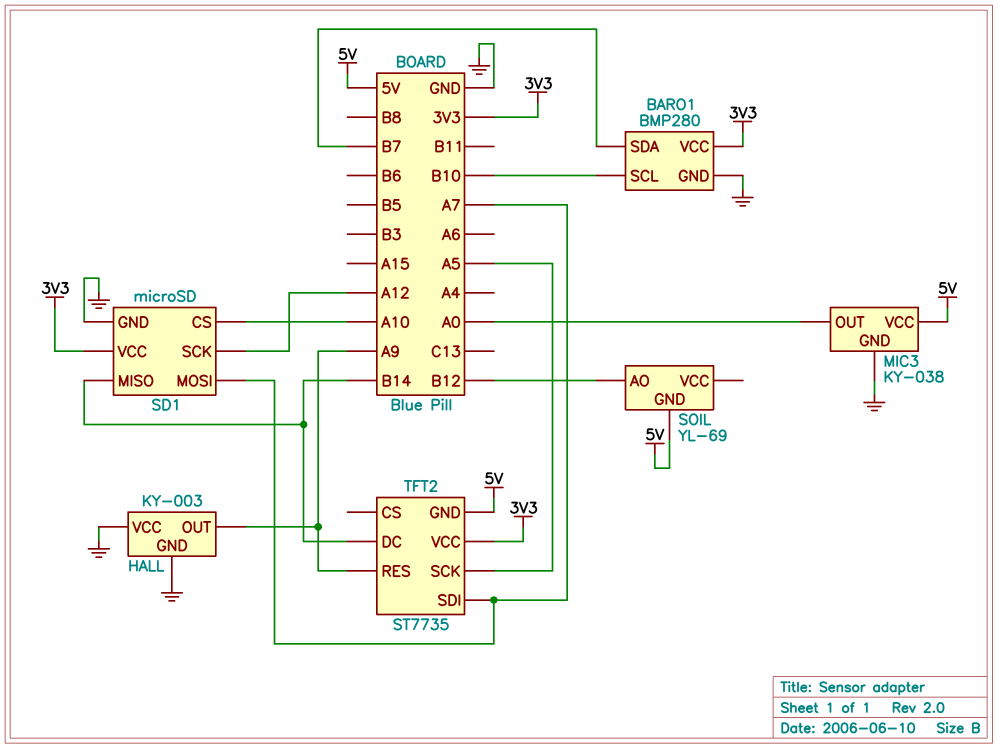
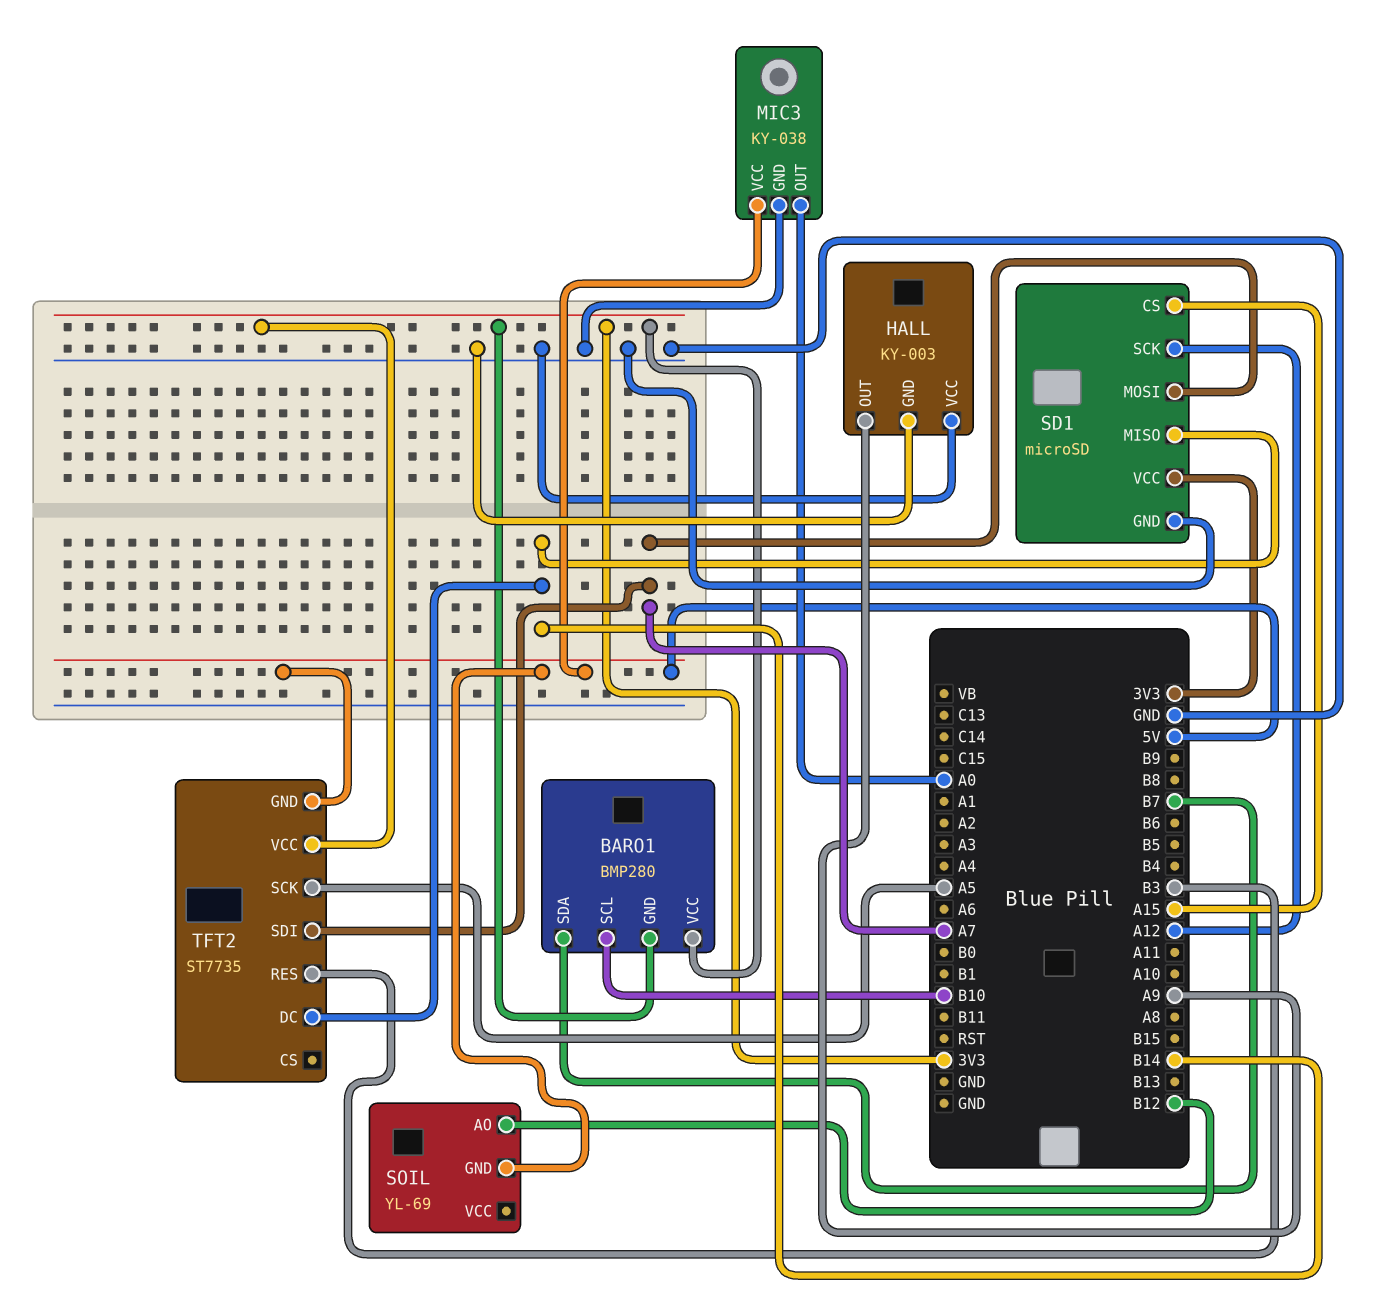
BARO1 pin GND: GND -> 3V3
SD1 pin CS: A10 -> A15
TFT2 pin RES: A9 -> B3

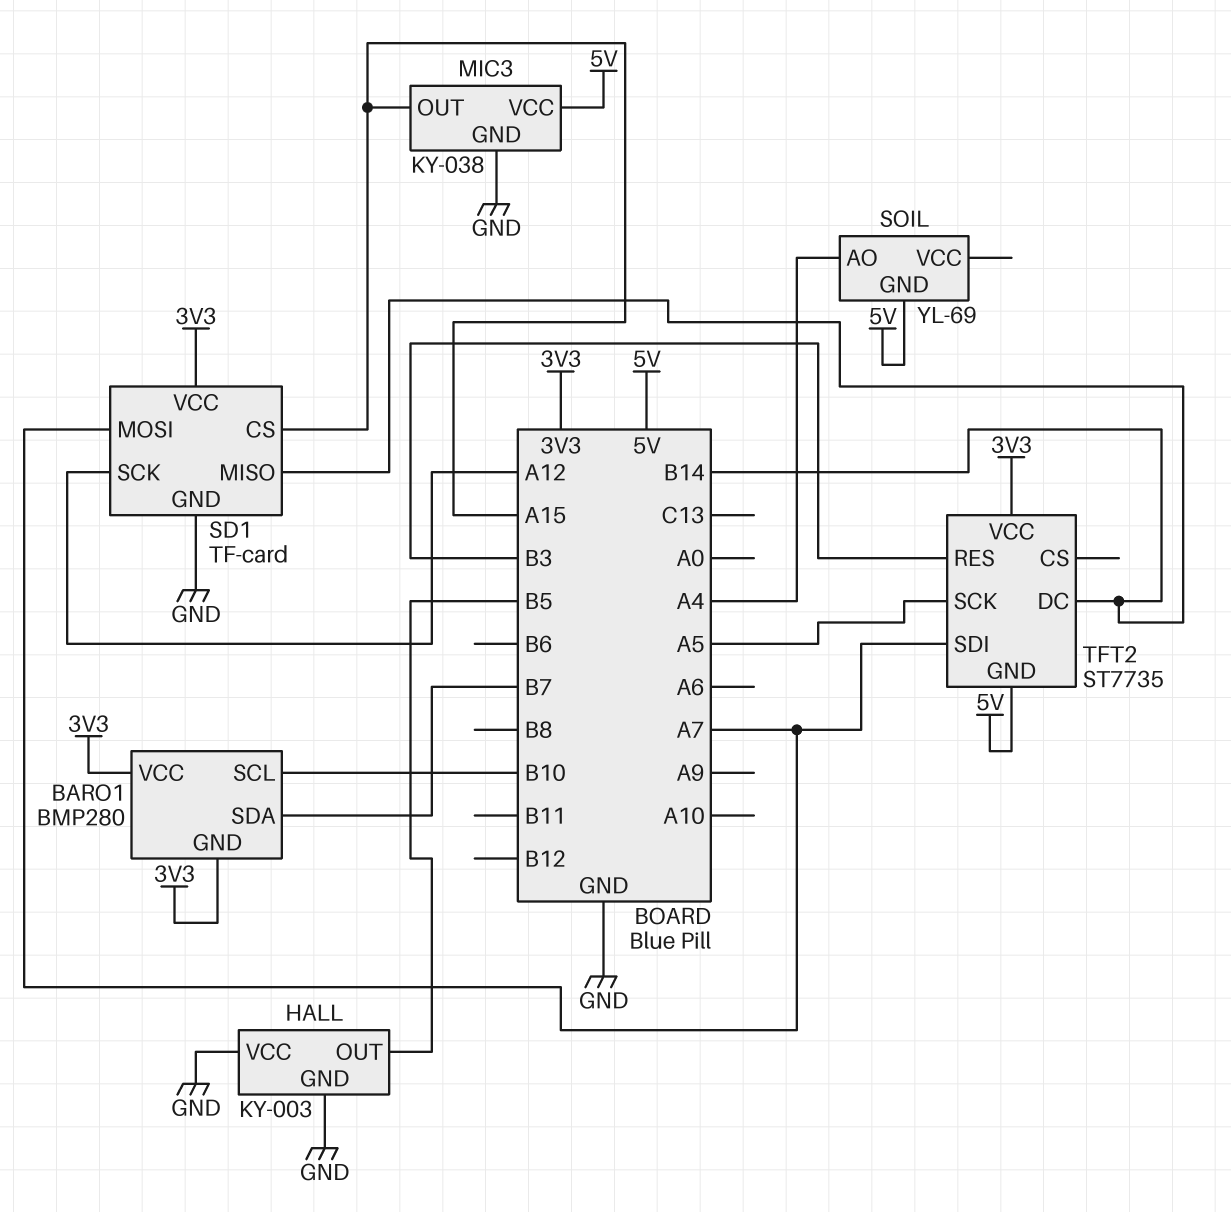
HALL pin OUT: A9 -> B5
MIC3 pin OUT: A0 -> A15
SD1: microSD -> TF-card
SOIL pin AO: B12 -> A4

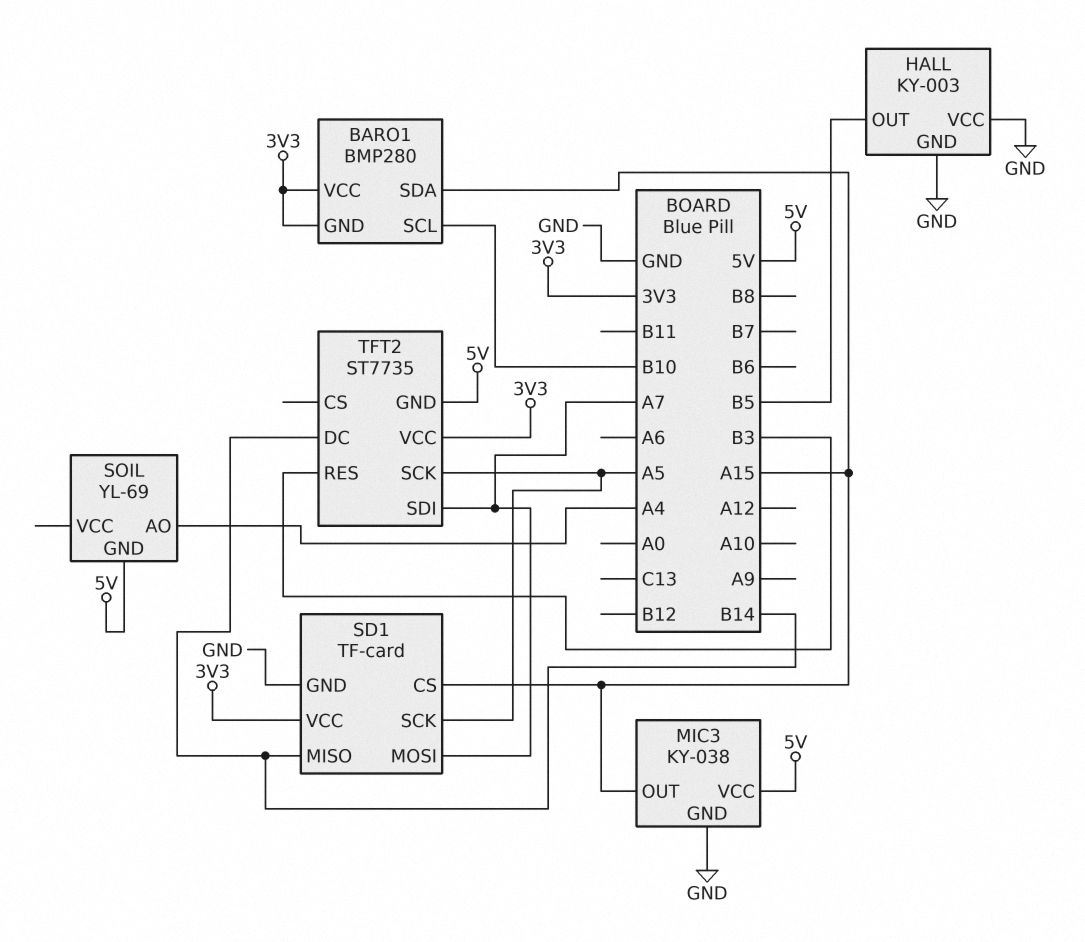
BARO1 pin SDA: B7 -> A15
SD1 pin SCK: A12 -> A5

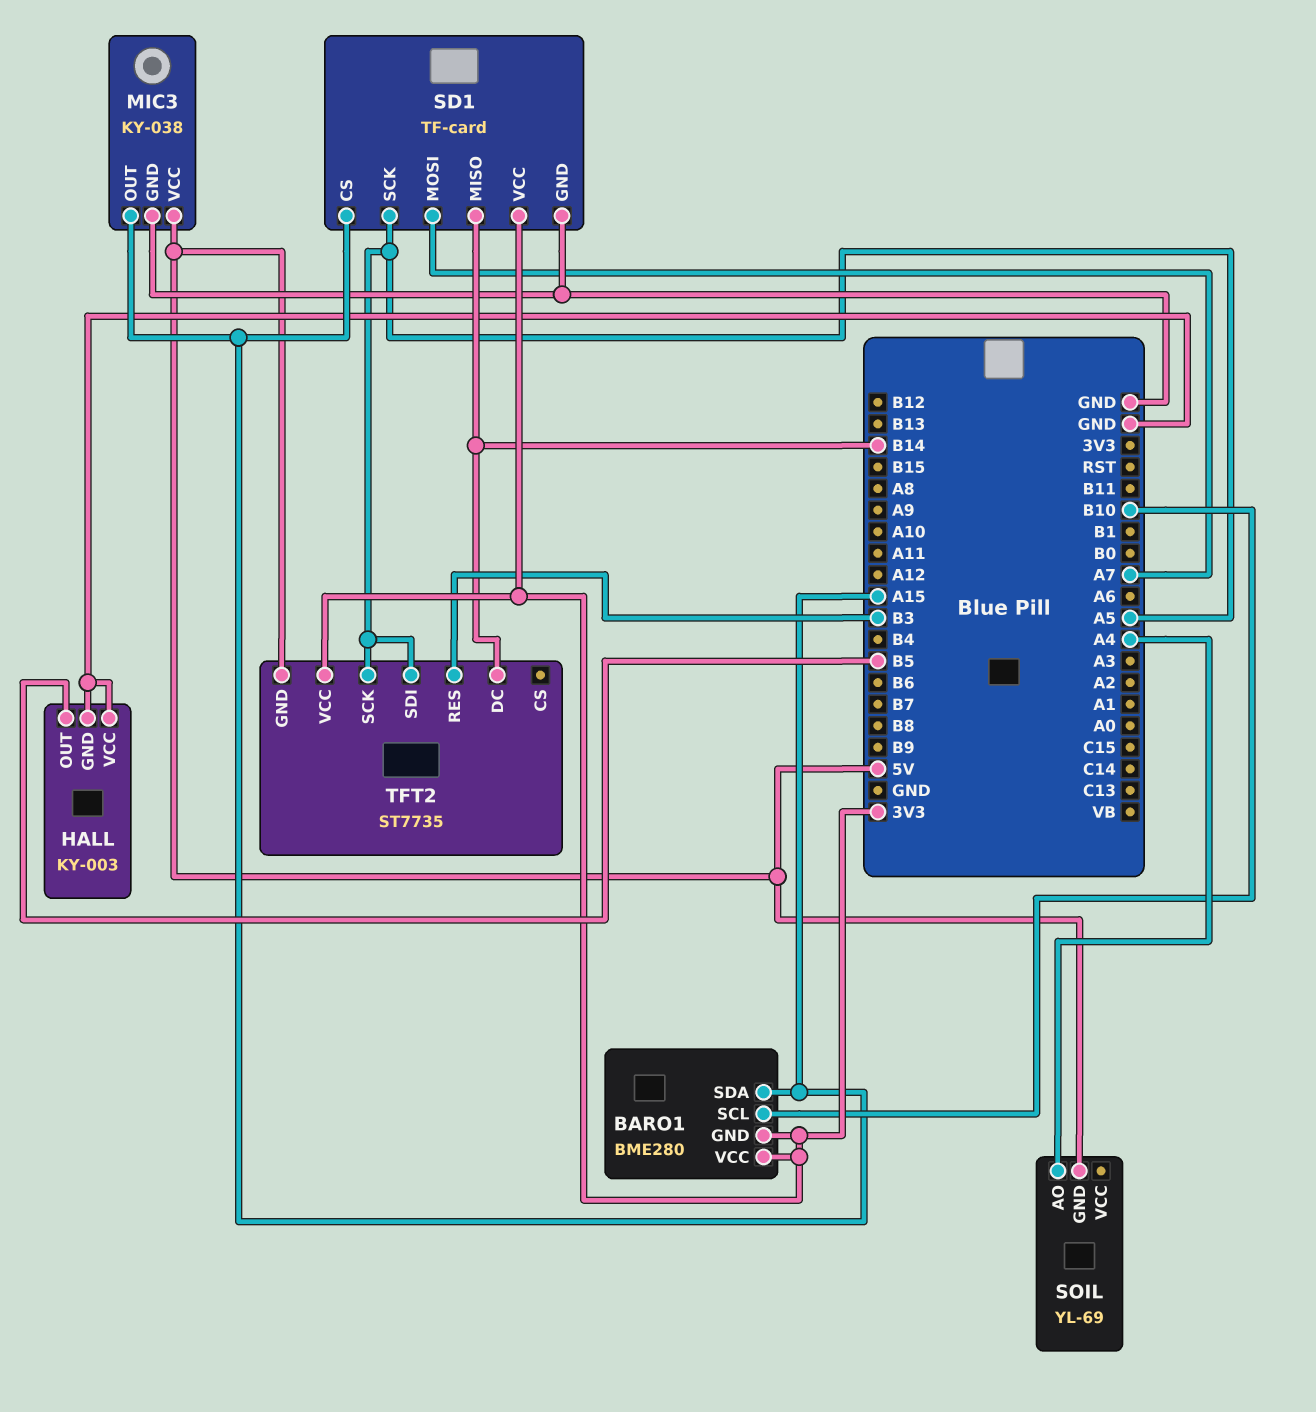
BARO1: BMP280 -> BME280
TFT2 pin SDI: A7 -> A5

